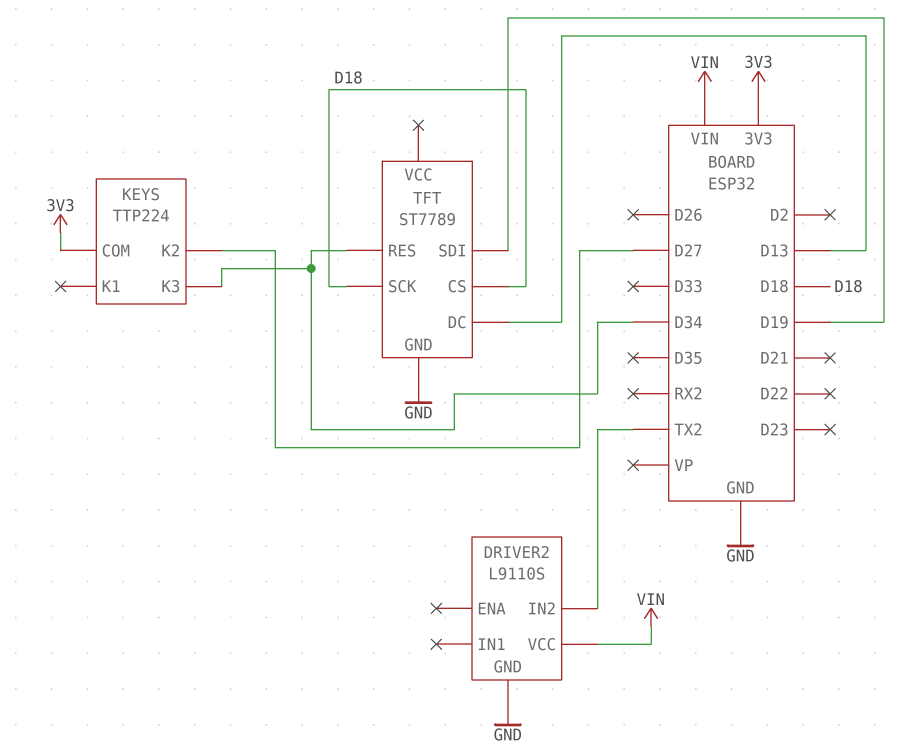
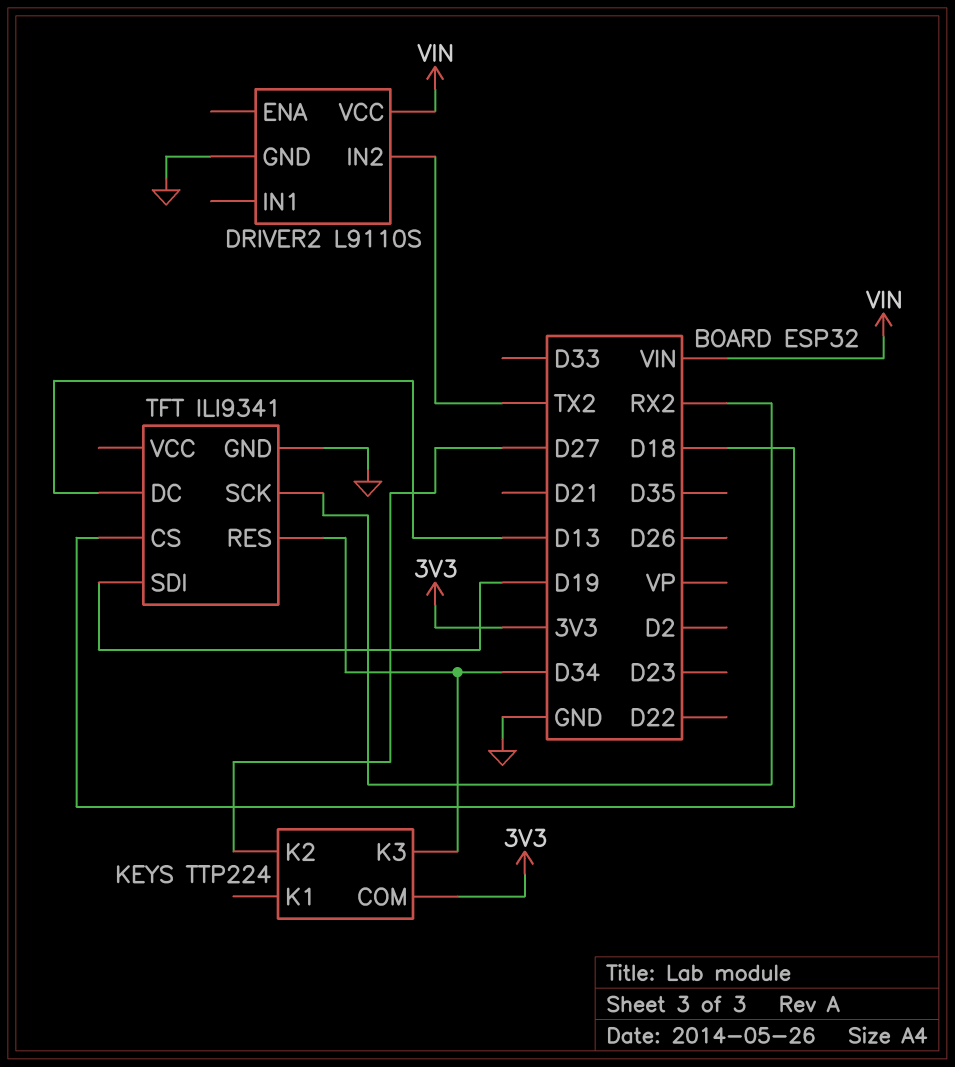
TFT: ST7789 -> ILI9341
TFT pin SCK: D18 -> RX2

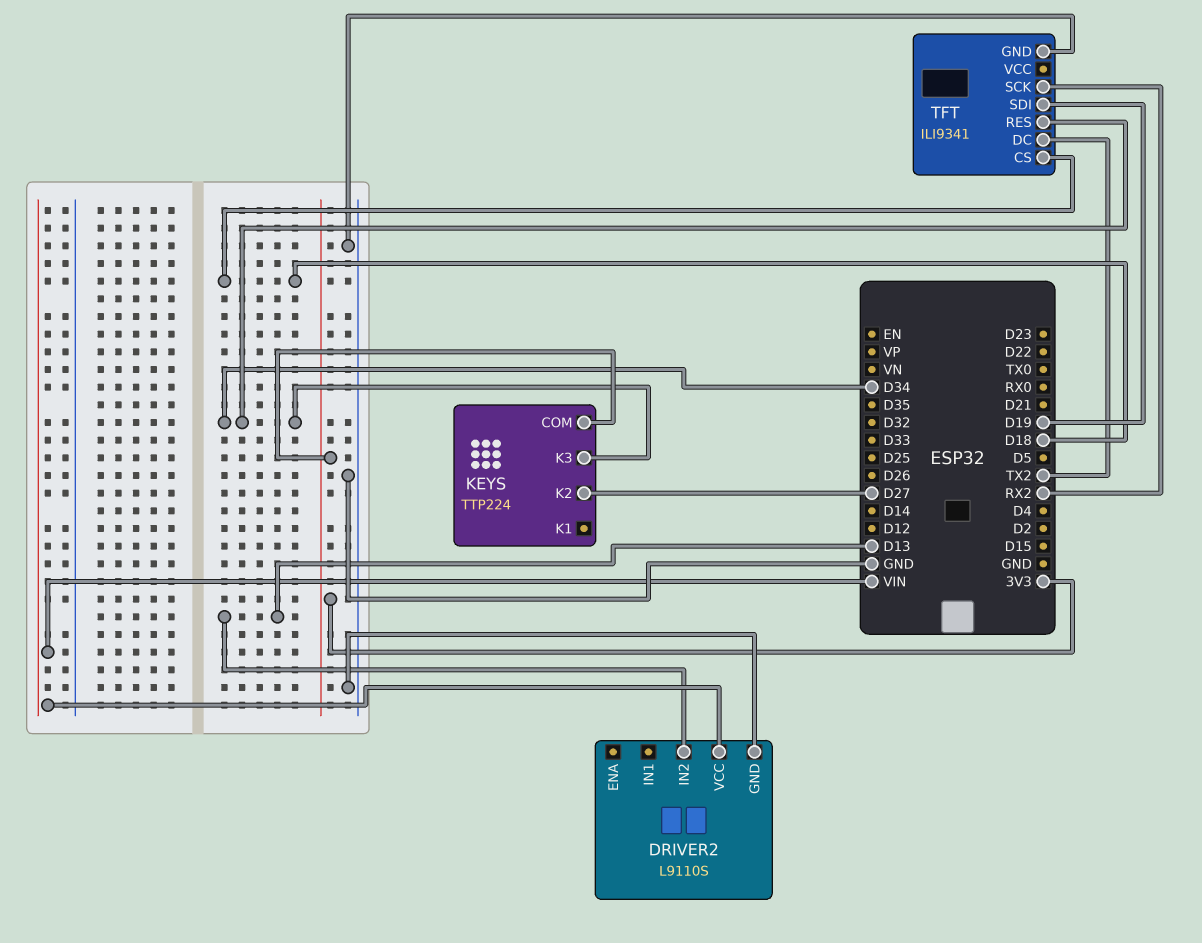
DRIVER2 pin IN2: TX2 -> D13
TFT pin DC: D13 -> TX2

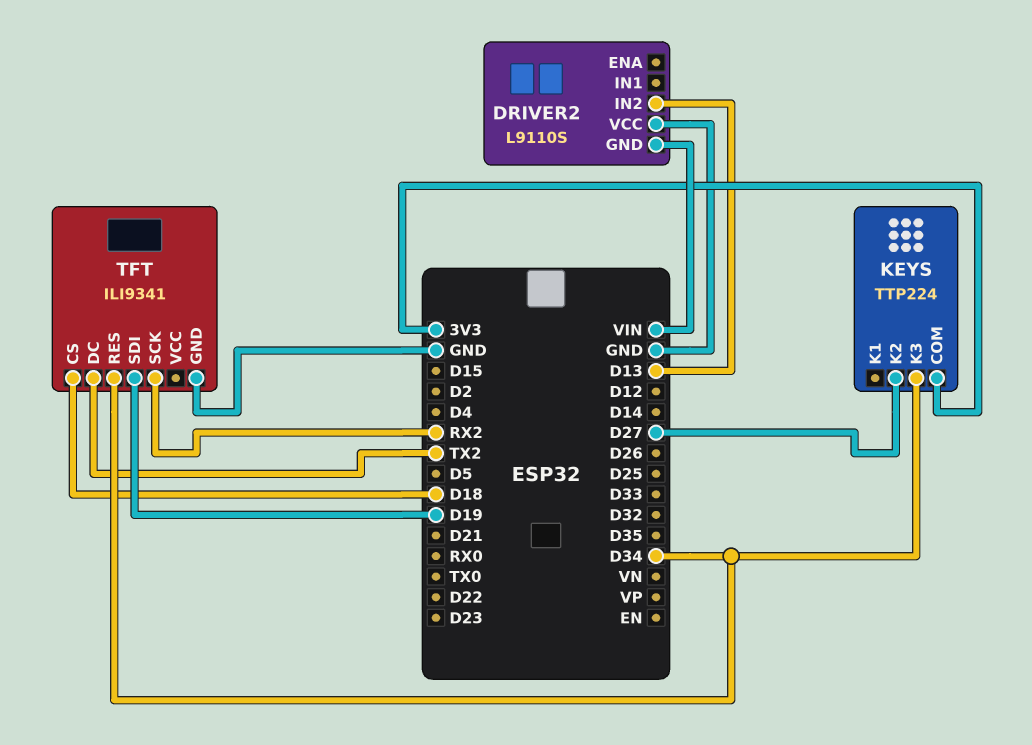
DRIVER2 pin GND: GND -> VIN
DRIVER2 pin VCC: VIN -> GND

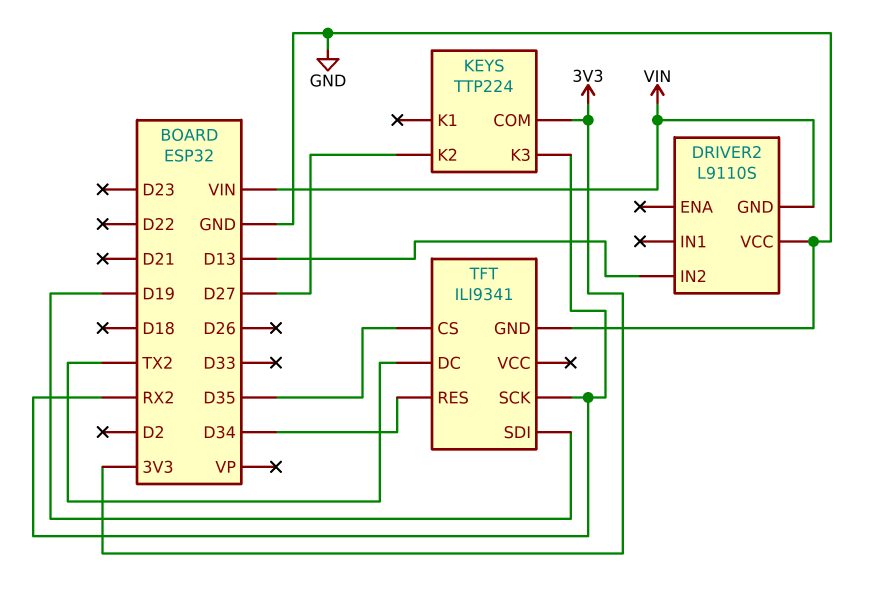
KEYS pin K3: D34 -> RX2
TFT pin CS: D18 -> D35

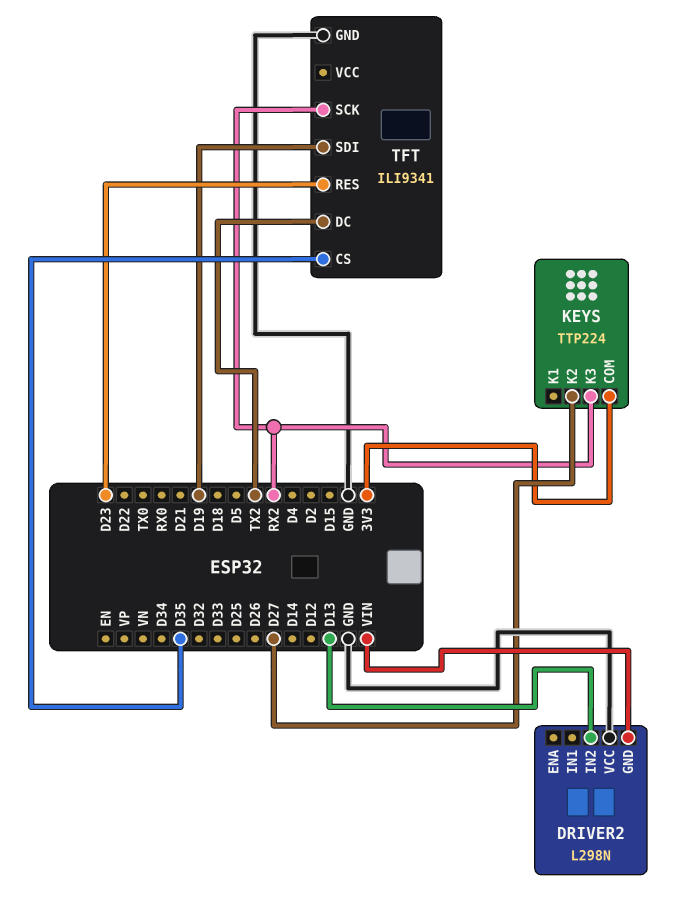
DRIVER2: L9110S -> L298N
TFT pin RES: D34 -> D23

